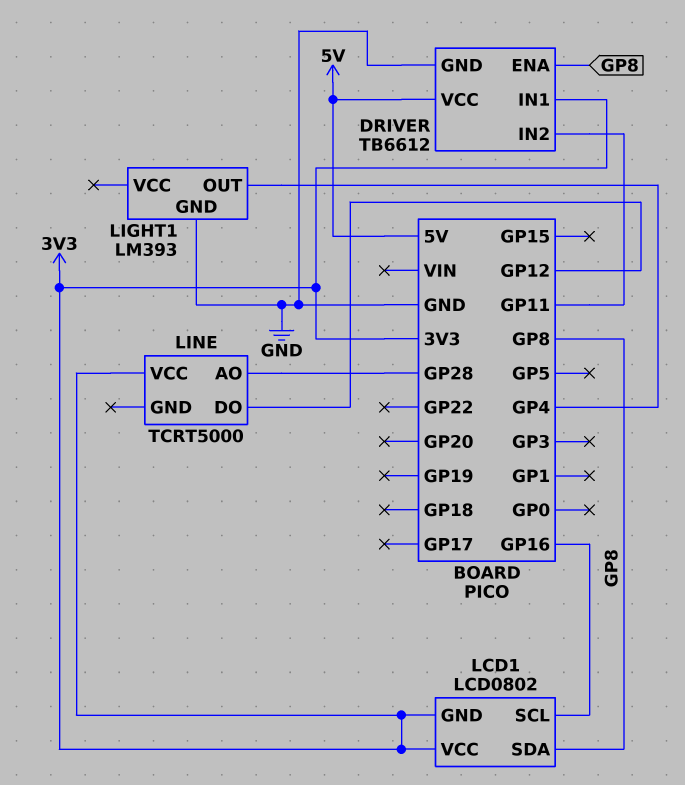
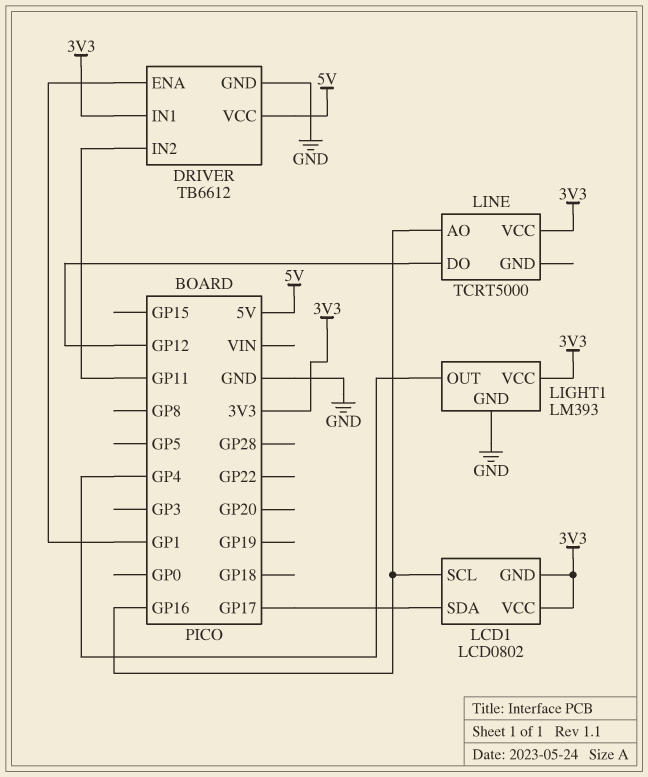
DRIVER pin ENA: GP8 -> GP1
LCD1 pin SDA: GP8 -> GP17
LIGHT1 pin VCC: none -> 3V3
LINE pin AO: GP28 -> GP16

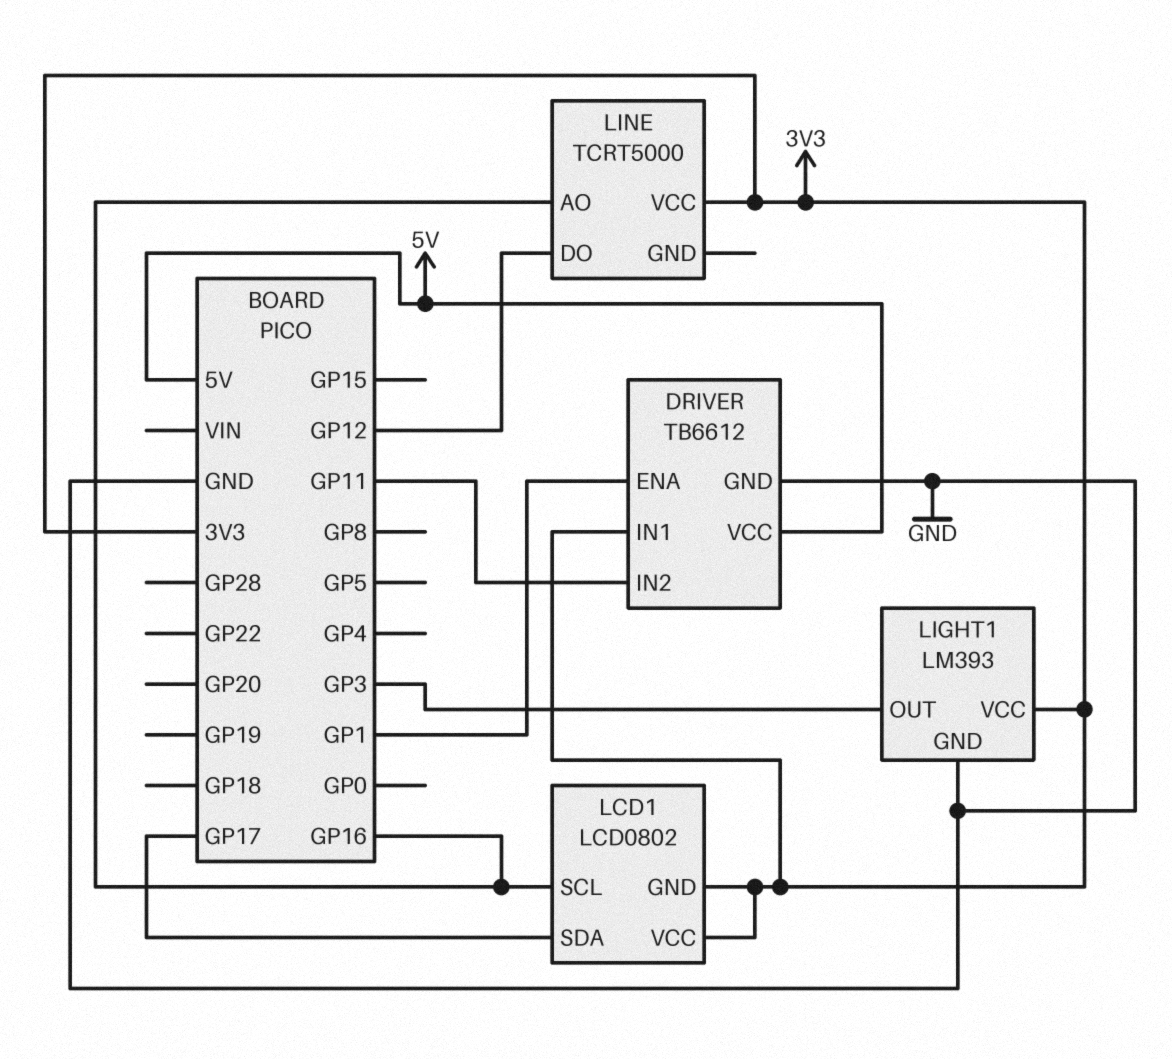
LIGHT1 pin OUT: GP4 -> GP3

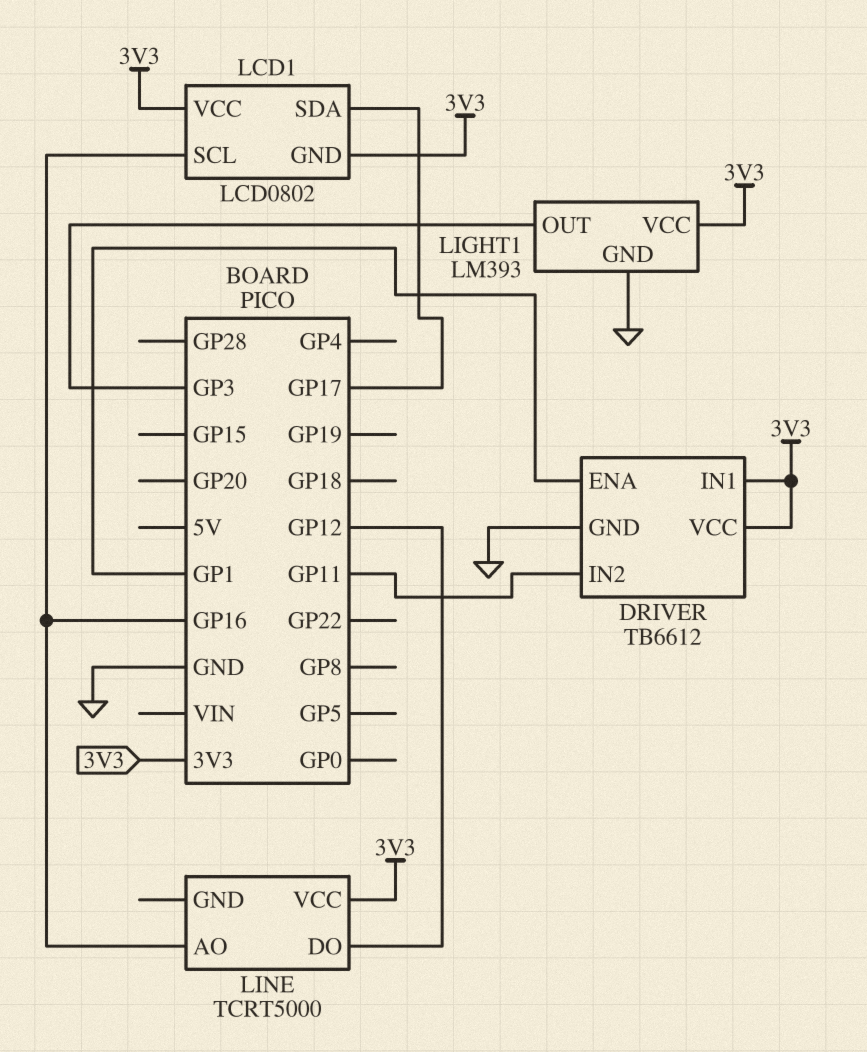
DRIVER pin VCC: 5V -> 3V3

